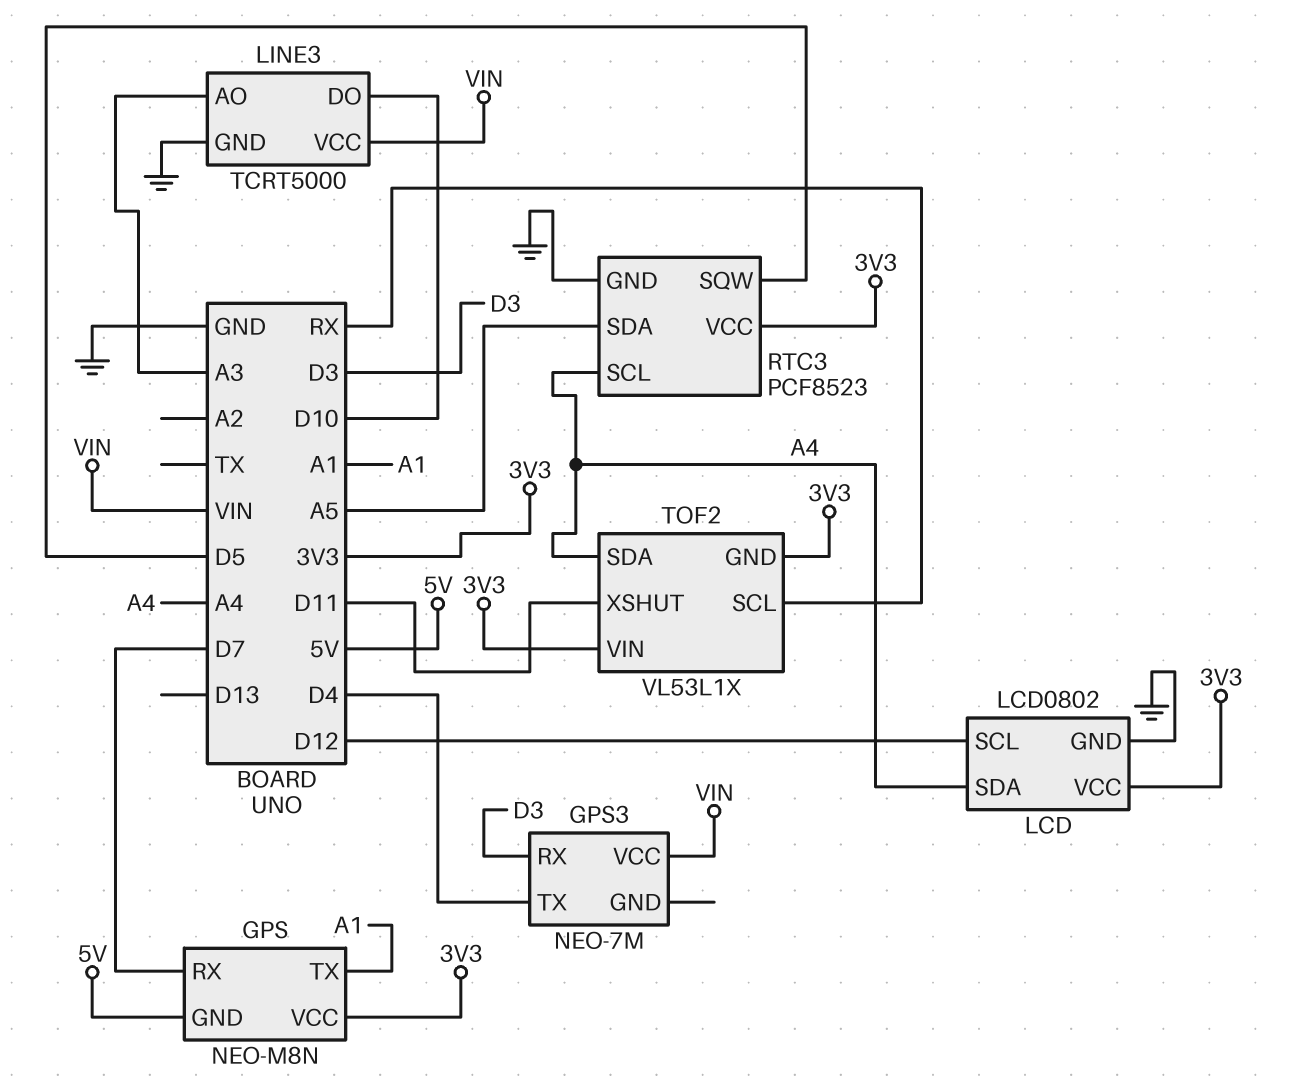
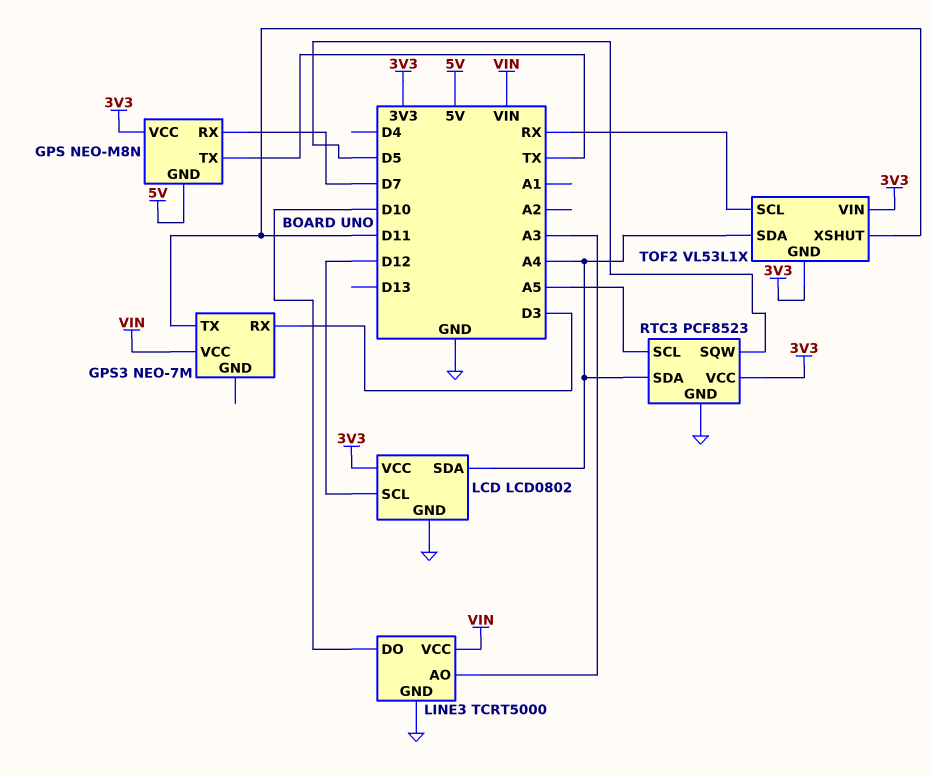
GPS pin TX: A1 -> TX
GPS3 pin TX: D4 -> D11
RTC3 pin SCL: A4 -> A5
RTC3 pin SDA: A5 -> A4

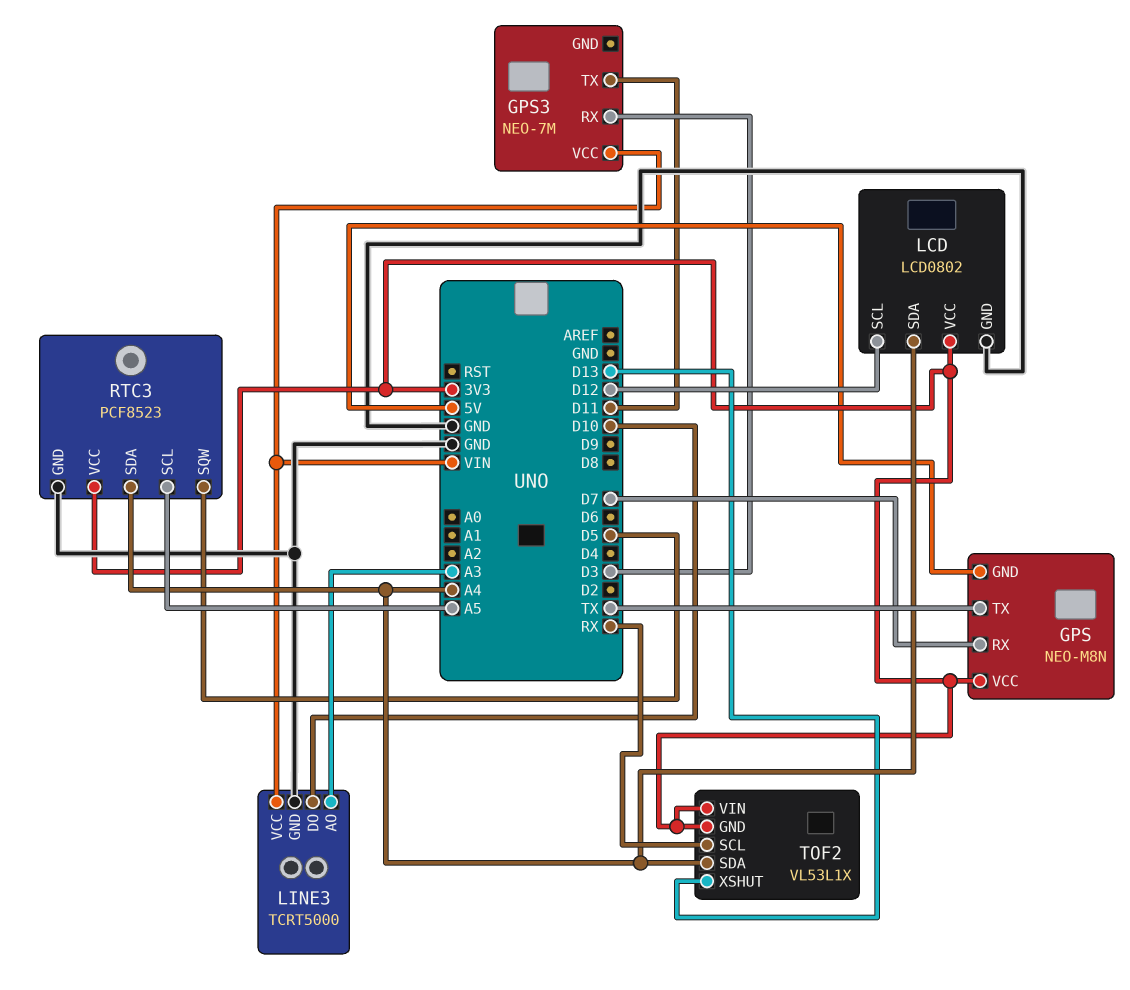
TOF2 pin XSHUT: D11 -> D13

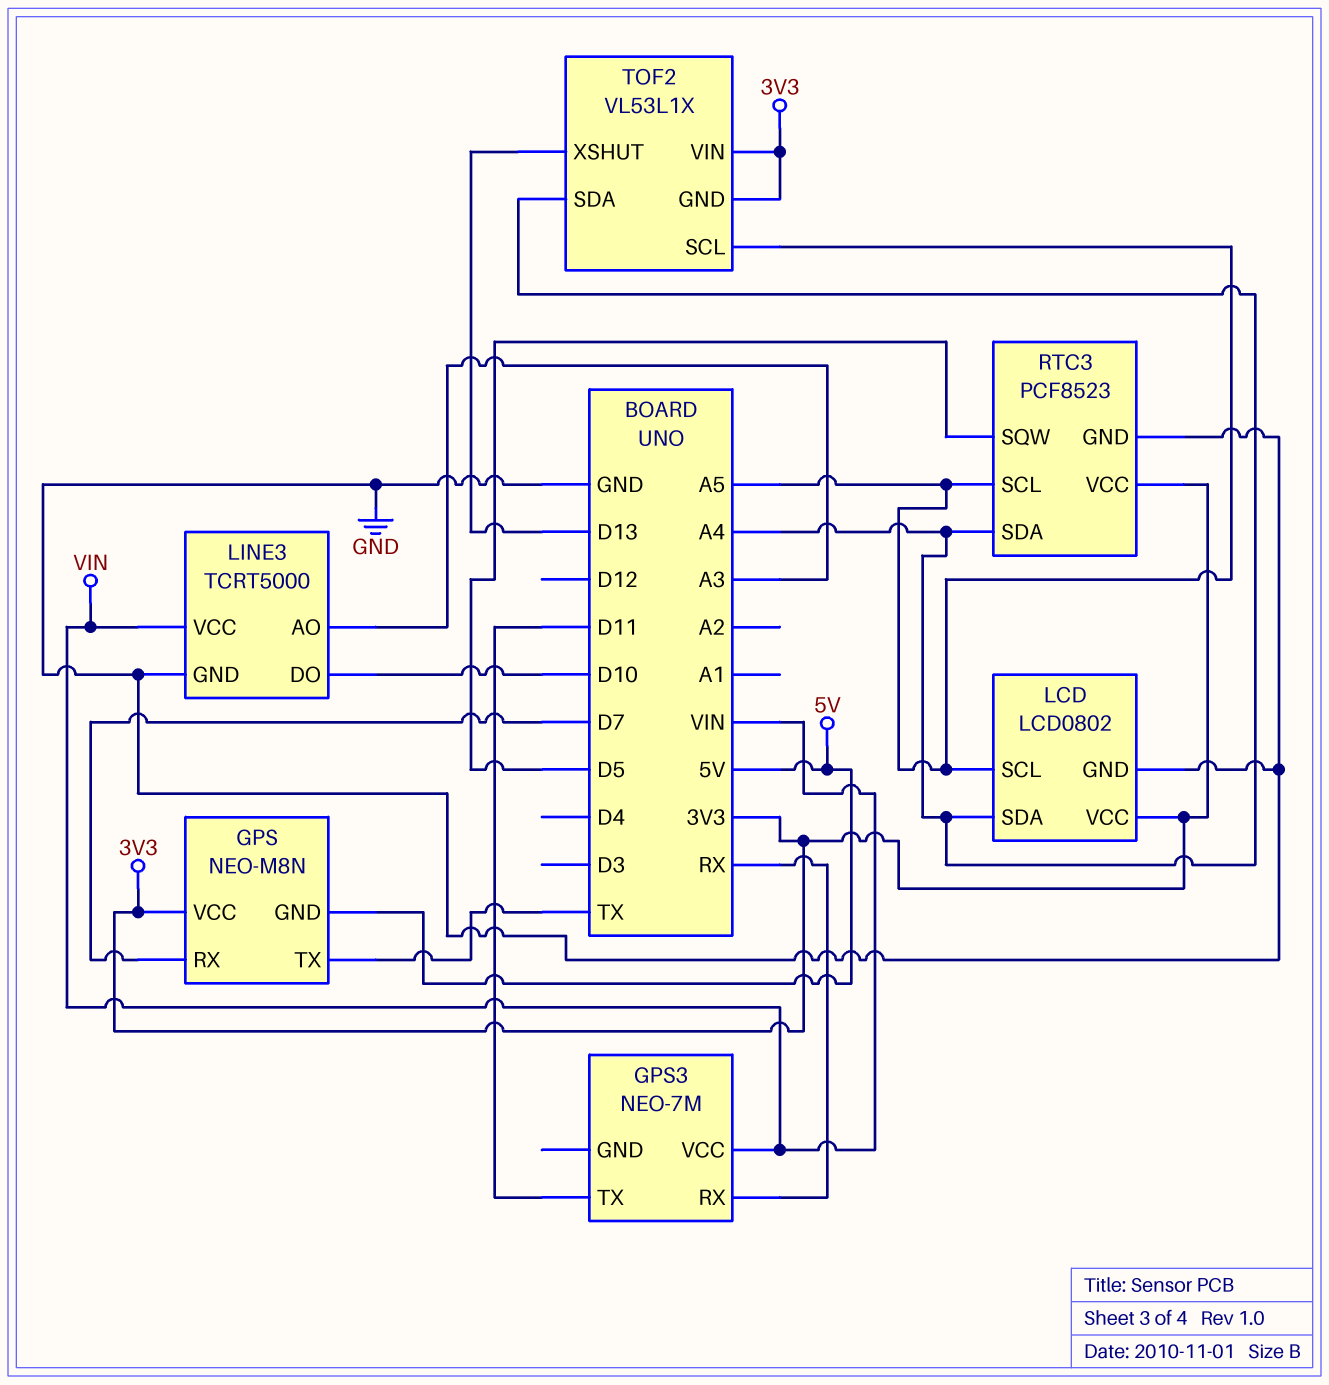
GPS3 pin RX: D3 -> RX
LCD pin SCL: D12 -> A5
TOF2 pin SCL: RX -> A5

